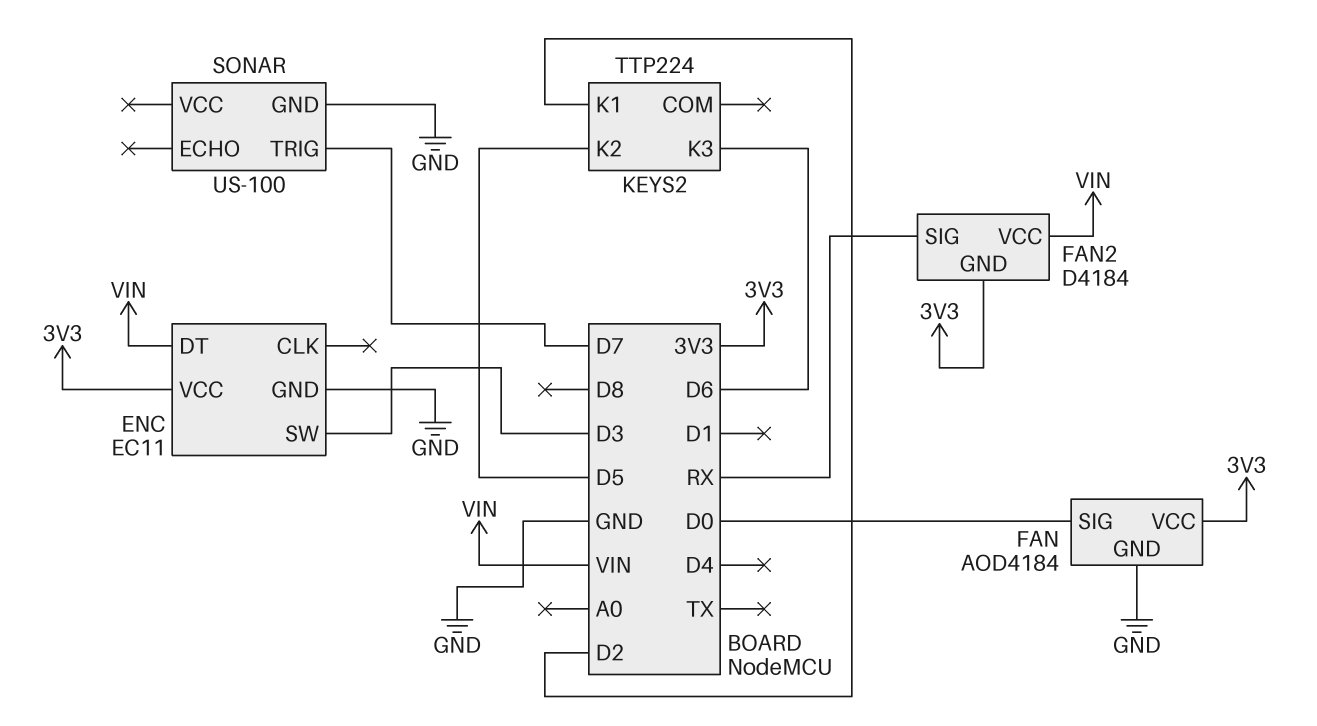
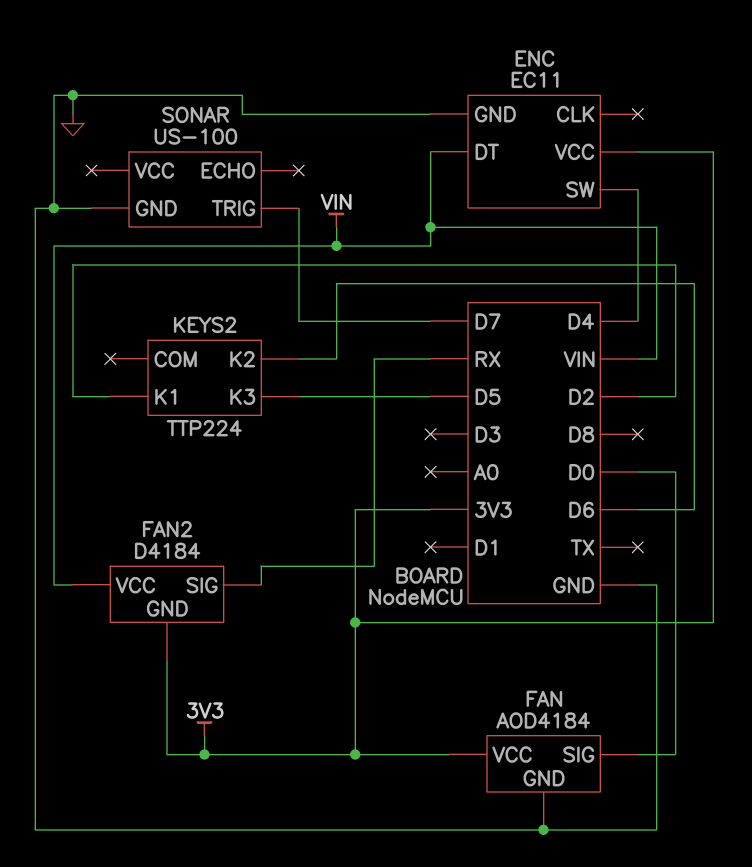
ENC pin SW: D3 -> D4
KEYS2 pin K2: D5 -> D6
KEYS2 pin K3: D6 -> D5

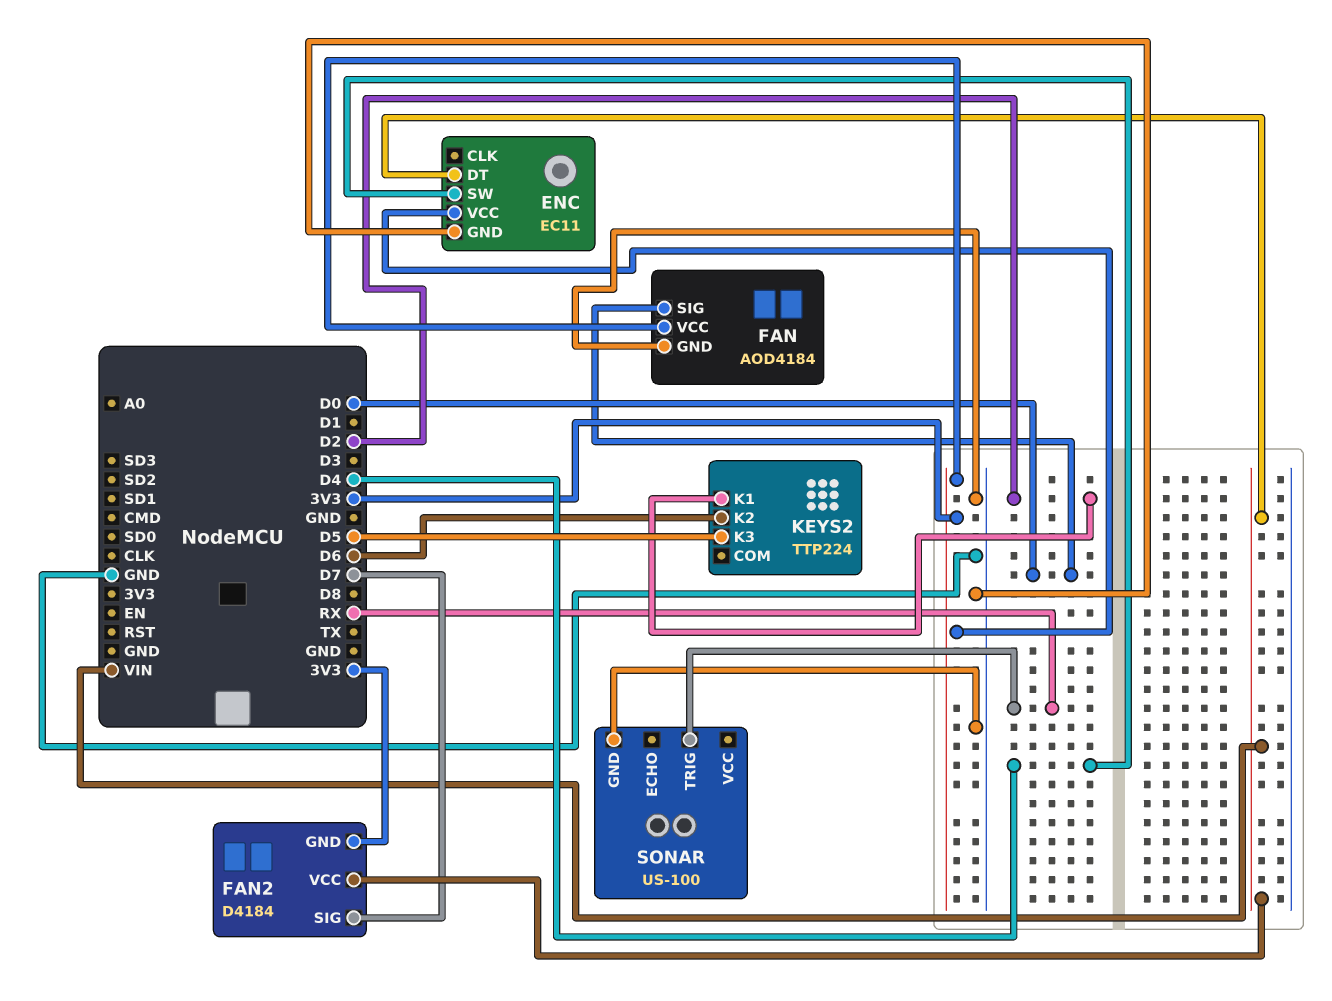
FAN2 pin SIG: RX -> D7
SONAR pin TRIG: D7 -> RX

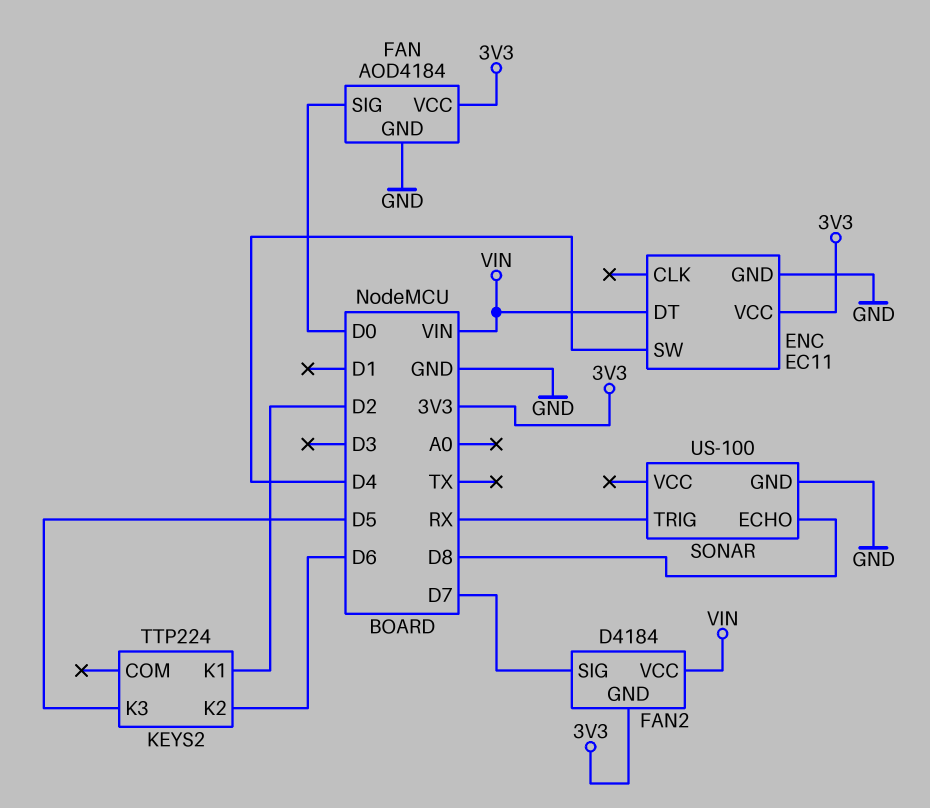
SONAR pin ECHO: none -> D8

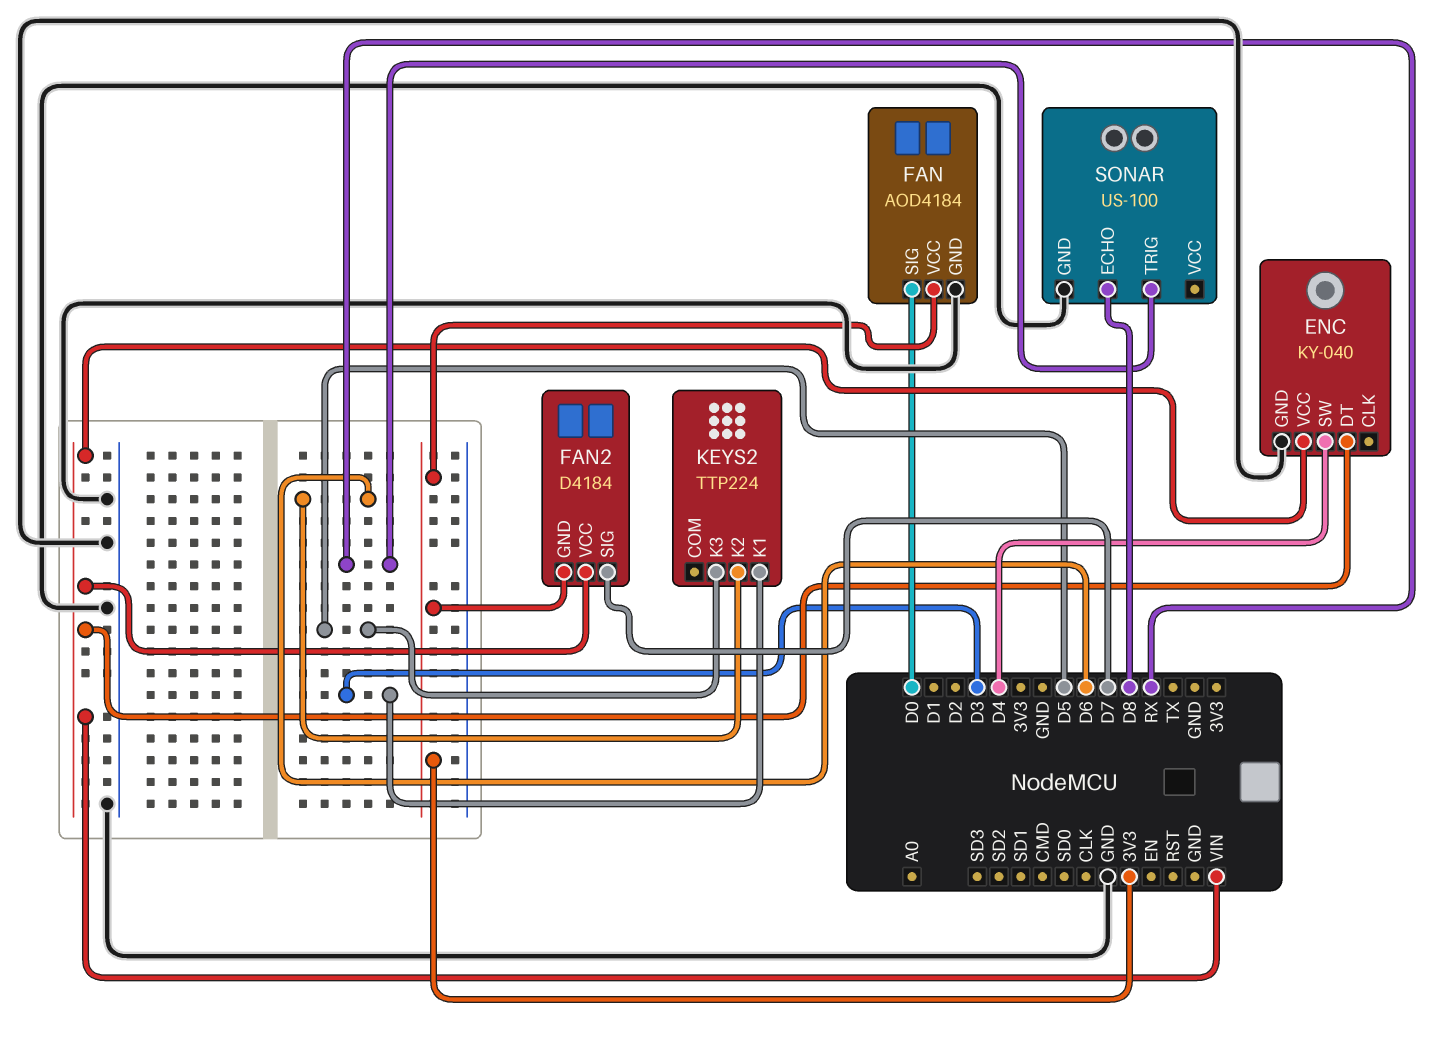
ENC: EC11 -> KY-040
ENC pin VCC: 3V3 -> VIN
KEYS2 pin K1: D2 -> D3

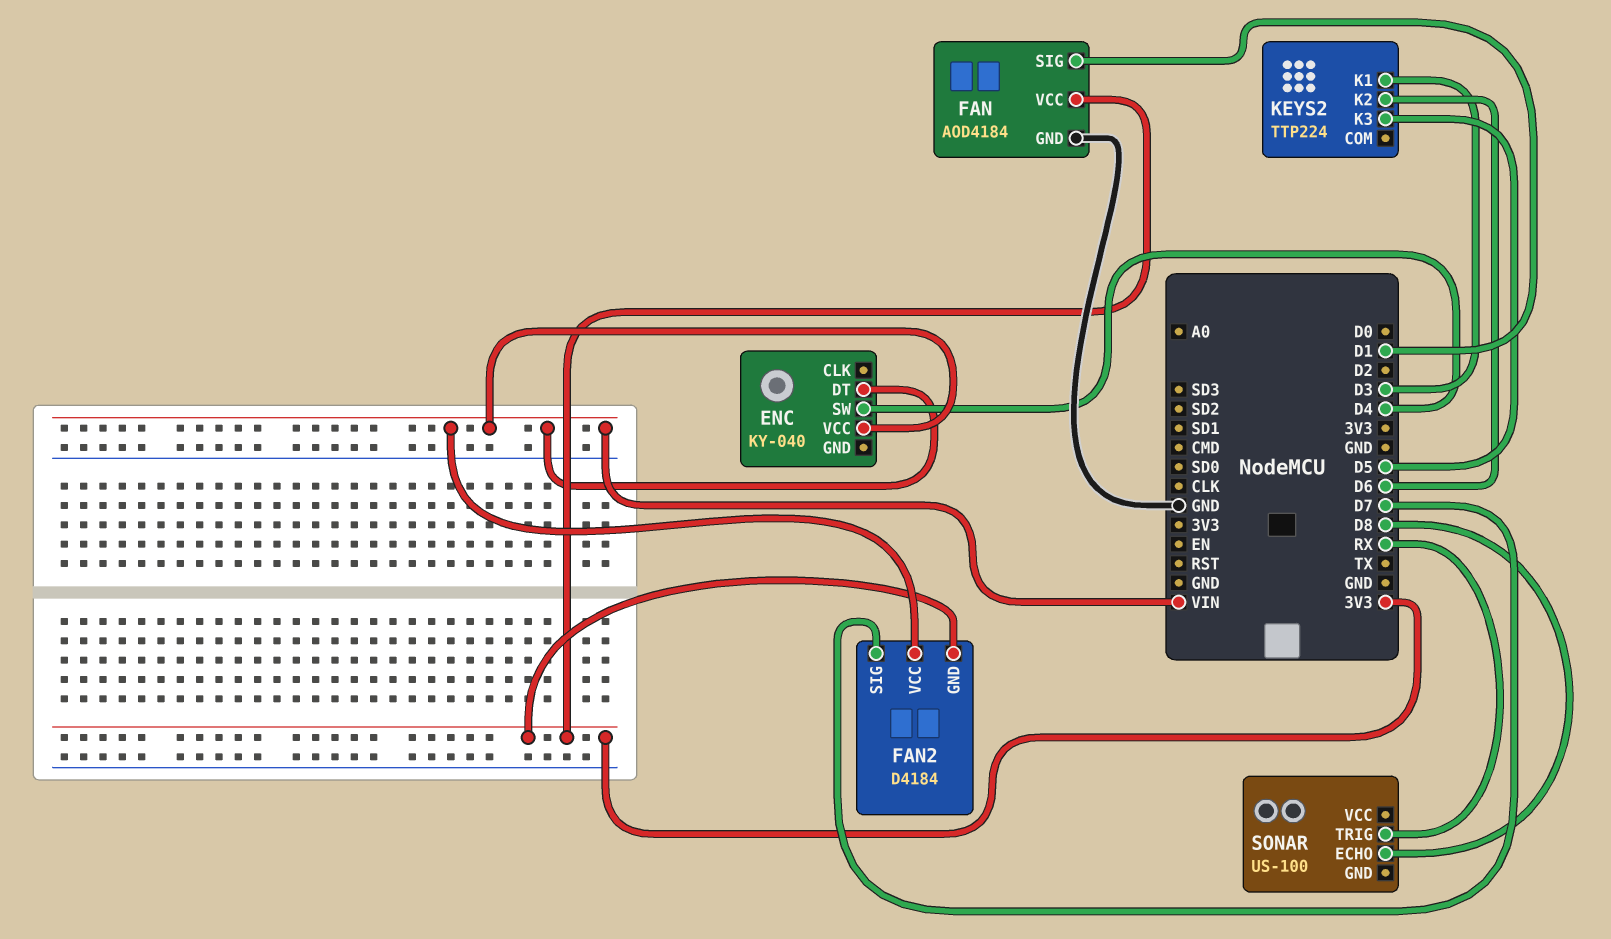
ENC pin GND: GND -> none
FAN pin SIG: D0 -> D1
SONAR pin GND: GND -> none

